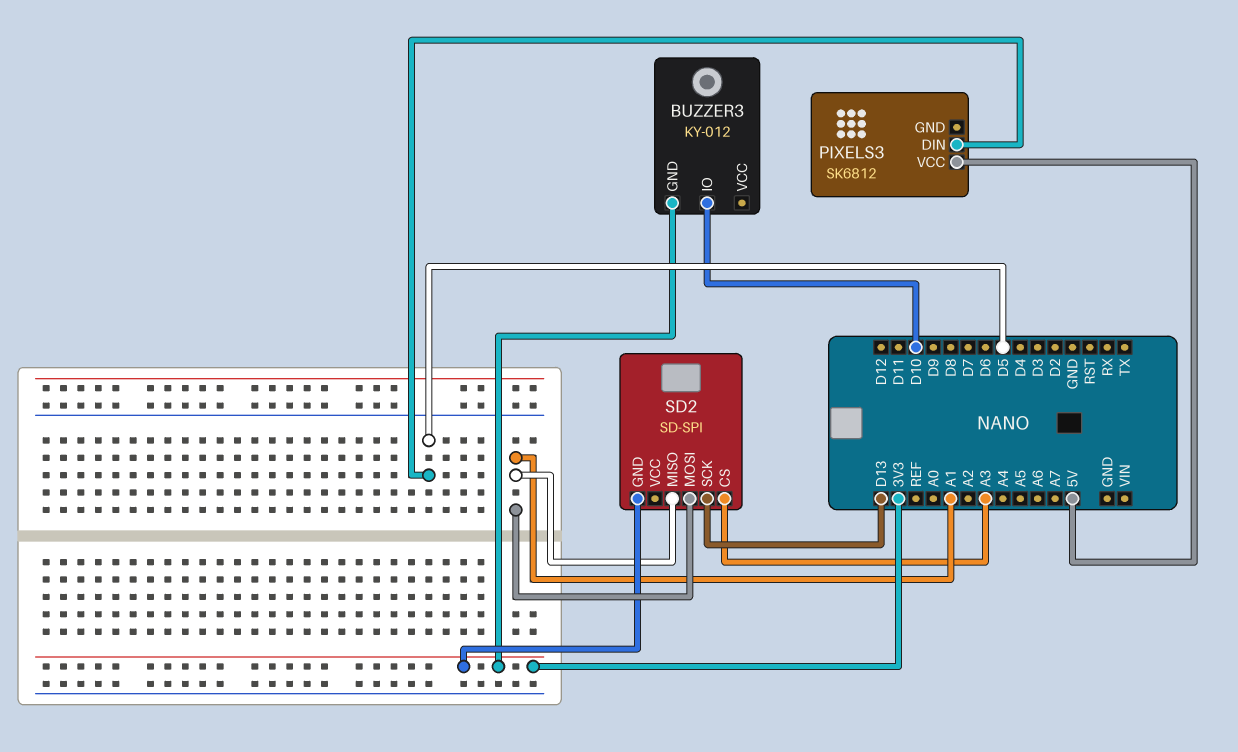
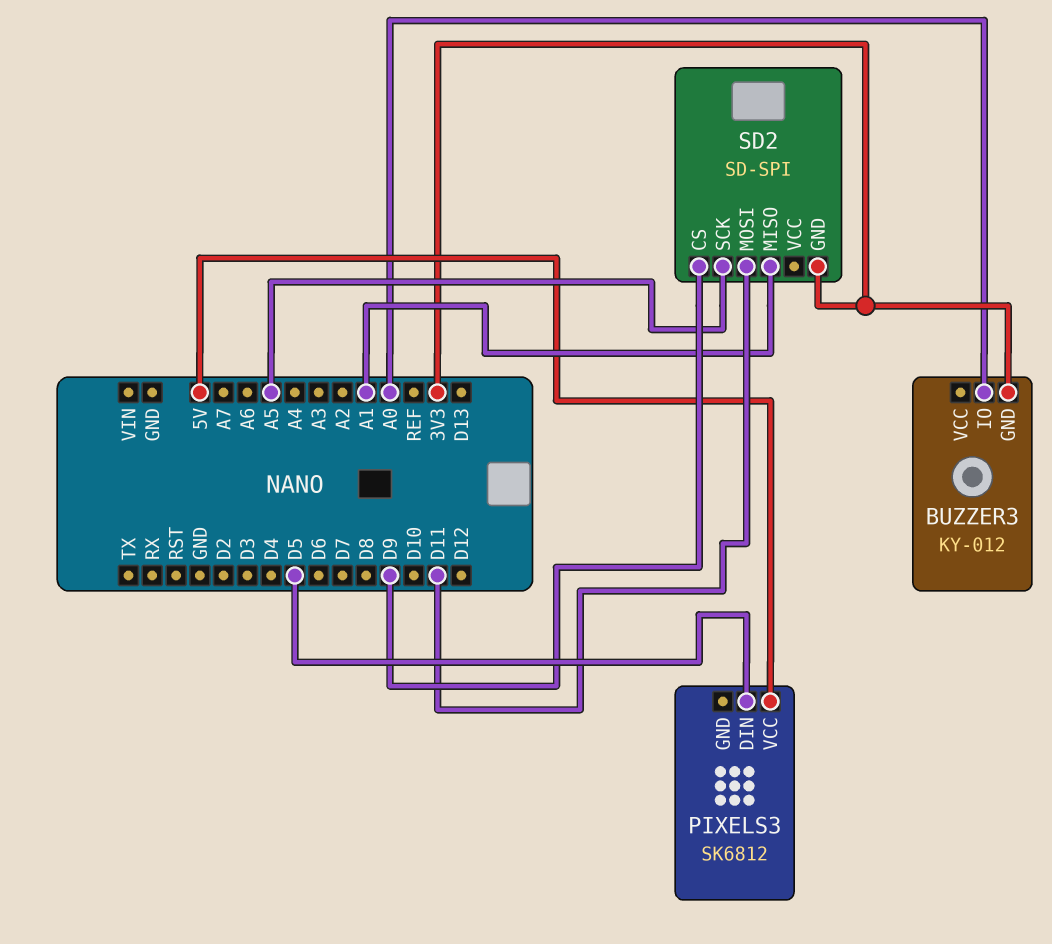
BUZZER3 pin IO: D10 -> A0
SD2 pin CS: A3 -> D9
SD2 pin MOSI: A1 -> D11
SD2 pin SCK: D13 -> A5

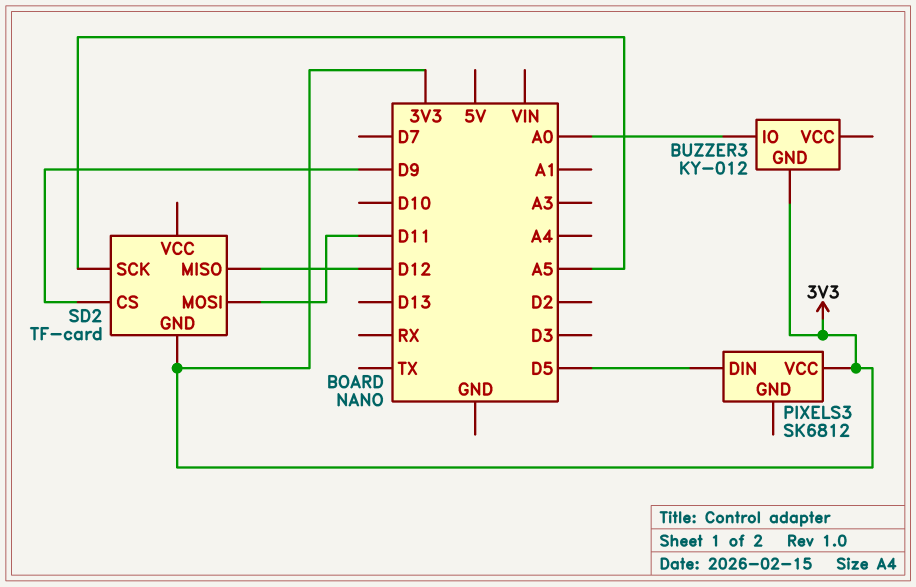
PIXELS3 pin VCC: 5V -> 3V3
SD2: SD-SPI -> TF-card
SD2 pin MISO: A1 -> D12

